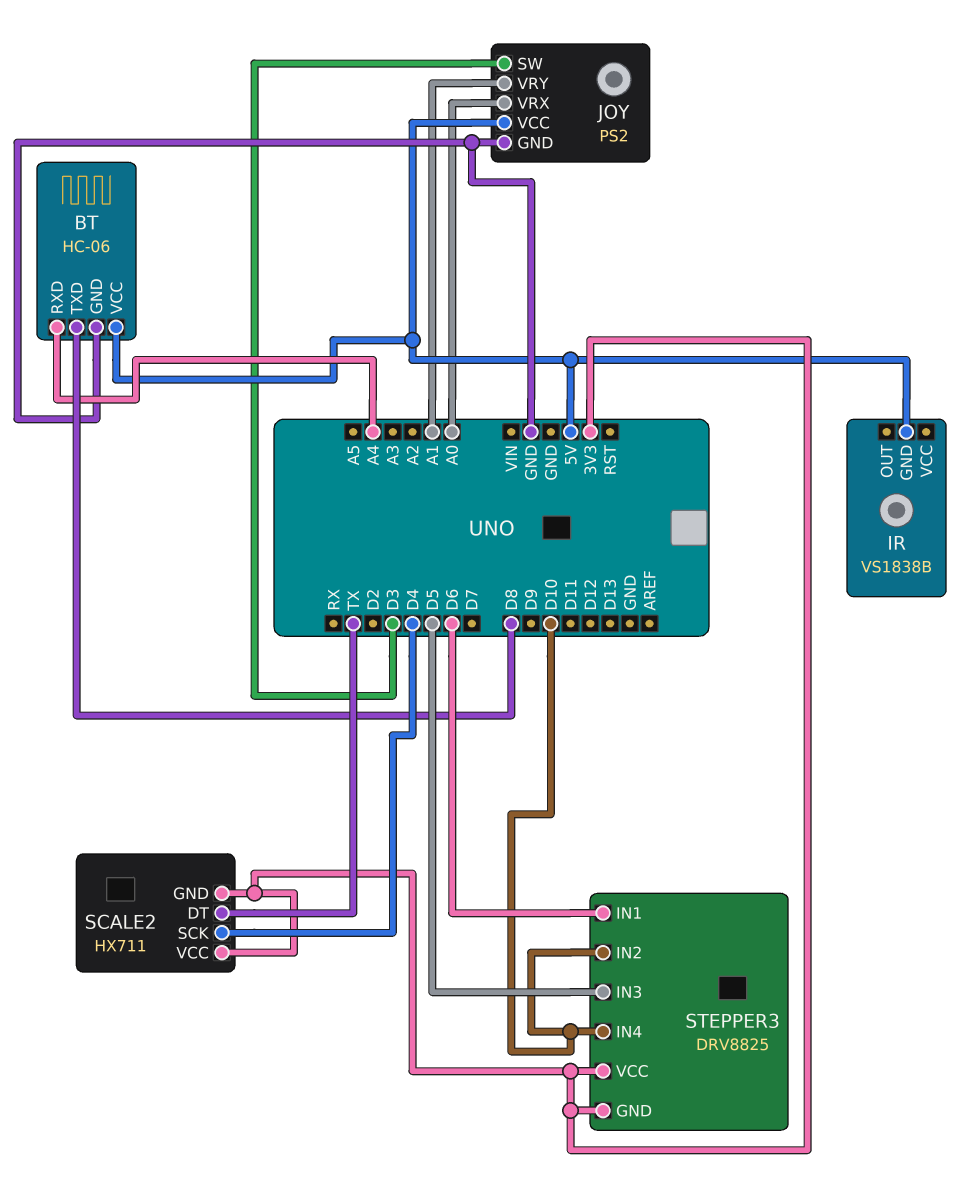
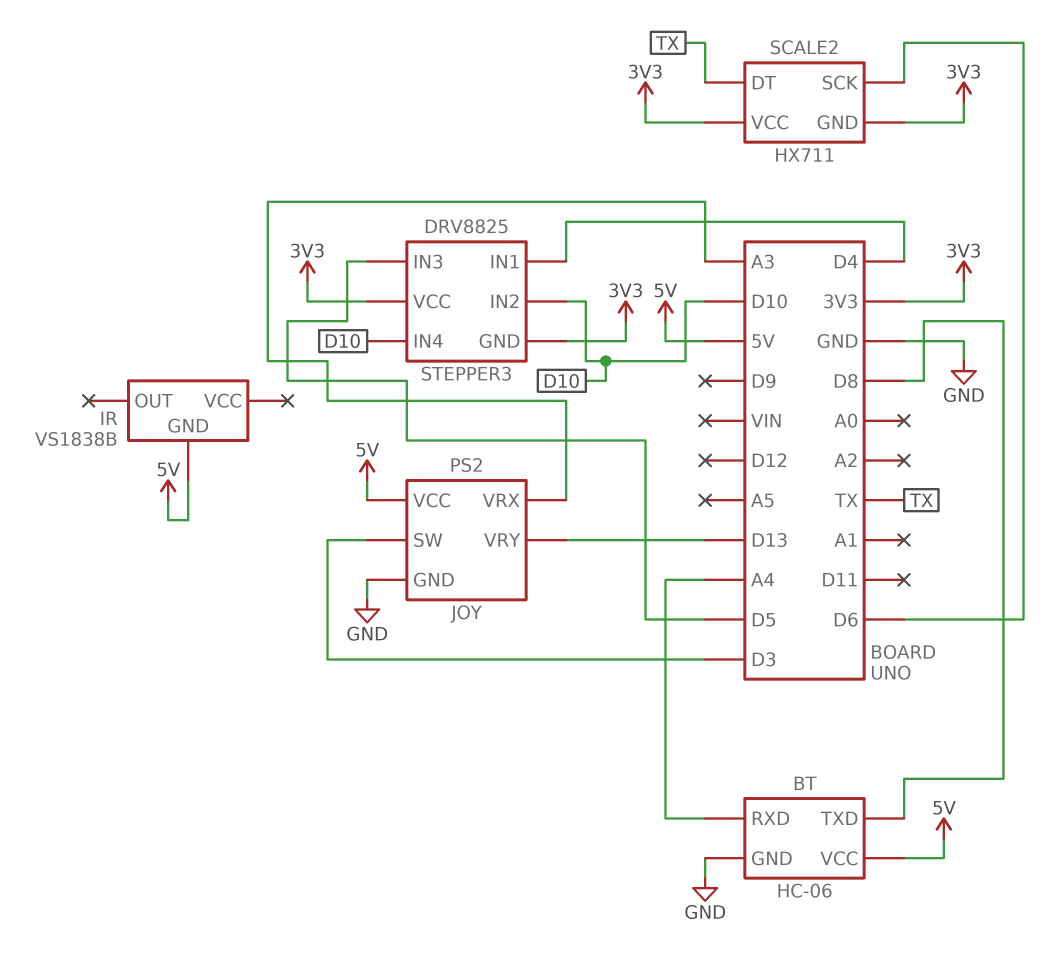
JOY pin VRX: A0 -> A3
JOY pin VRY: A1 -> D13
SCALE2 pin SCK: D4 -> D6
STEPPER3 pin IN1: D6 -> D4

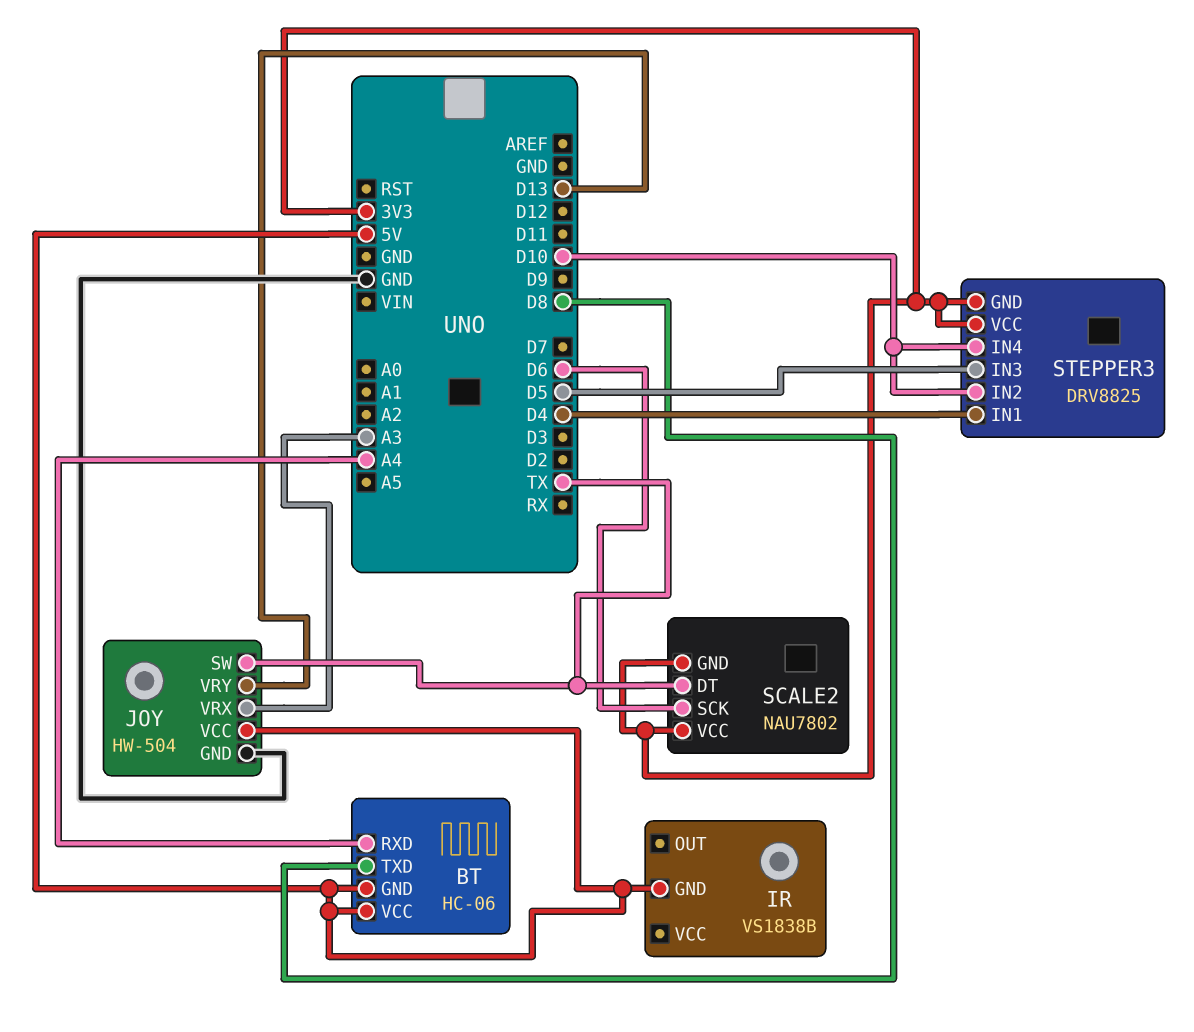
BT pin GND: GND -> 5V
JOY: PS2 -> HW-504
JOY pin SW: D3 -> TX
SCALE2: HX711 -> NAU7802

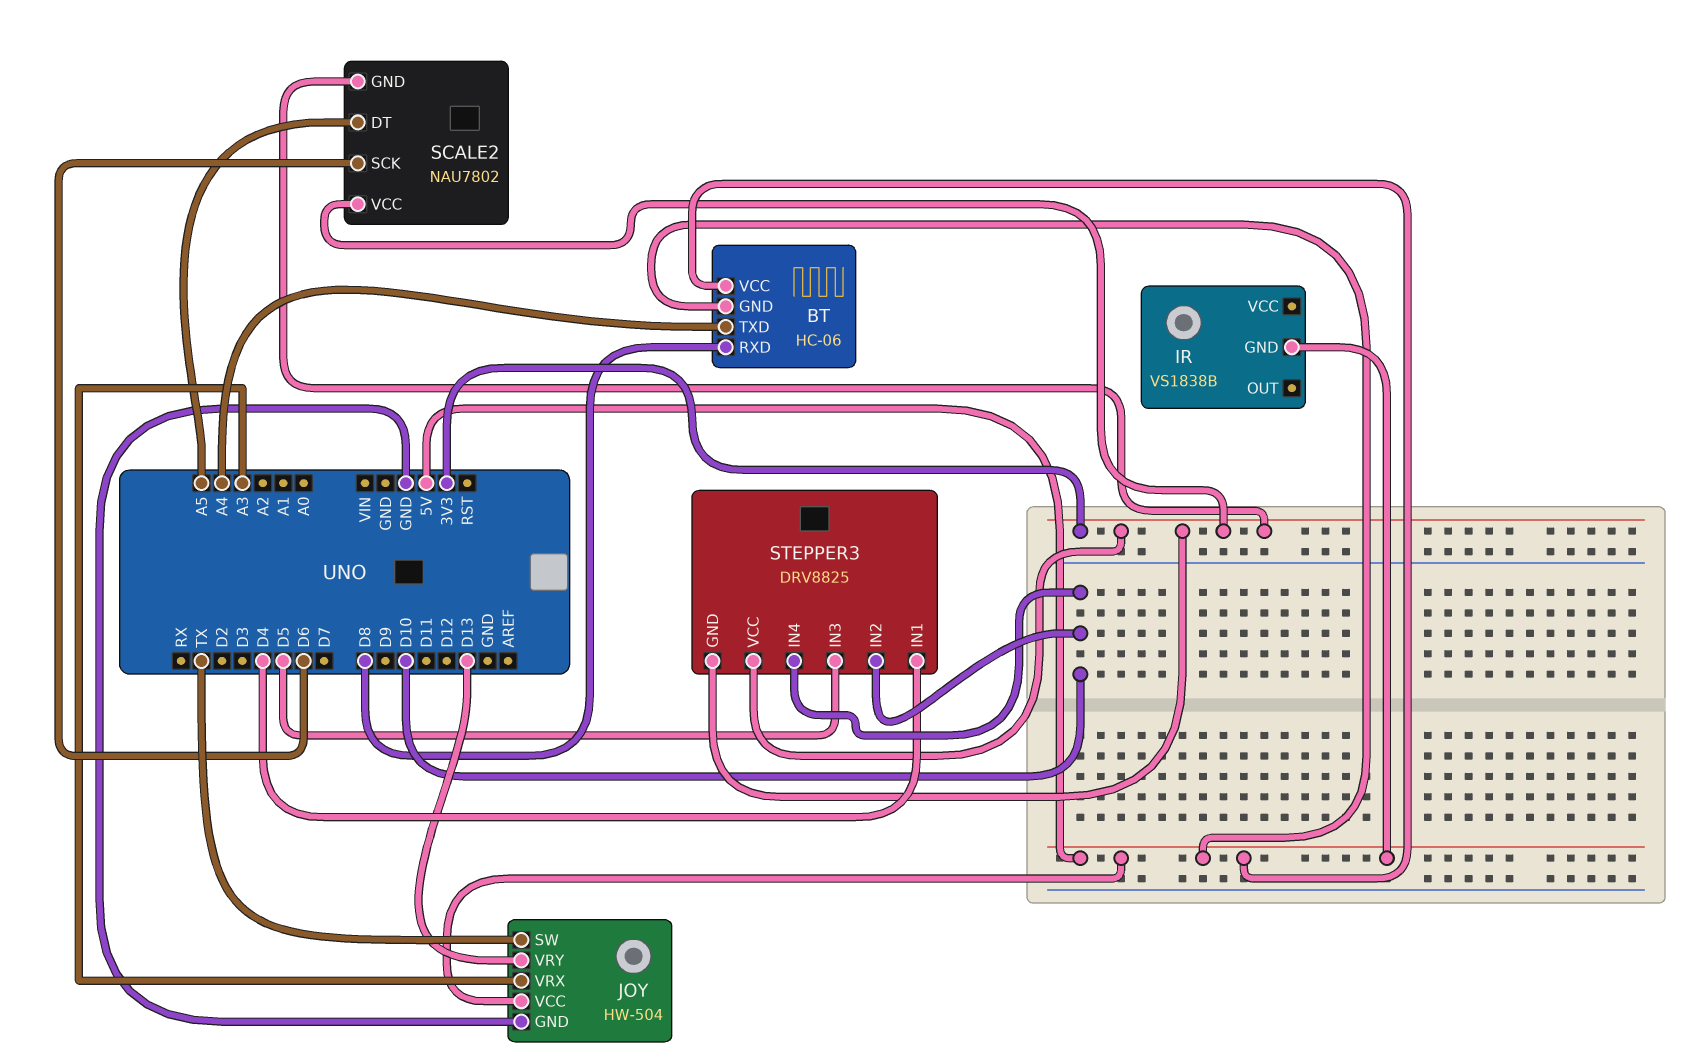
BT pin RXD: A4 -> D8
BT pin TXD: D8 -> A4
SCALE2 pin DT: TX -> A5

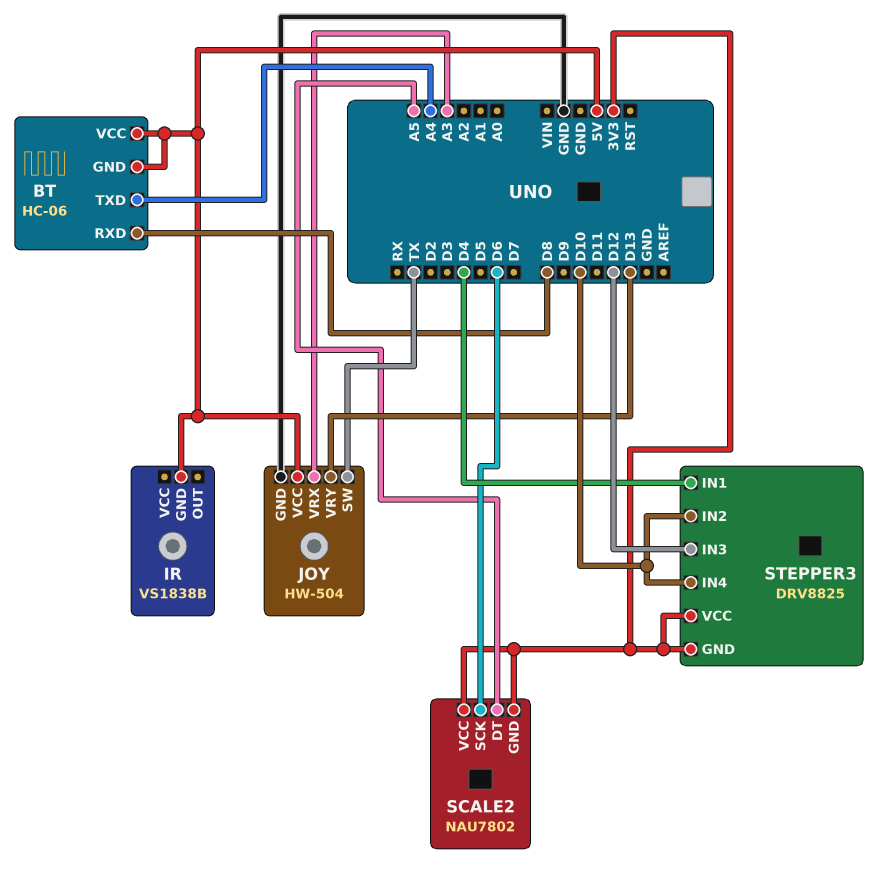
STEPPER3 pin IN3: D5 -> D12

